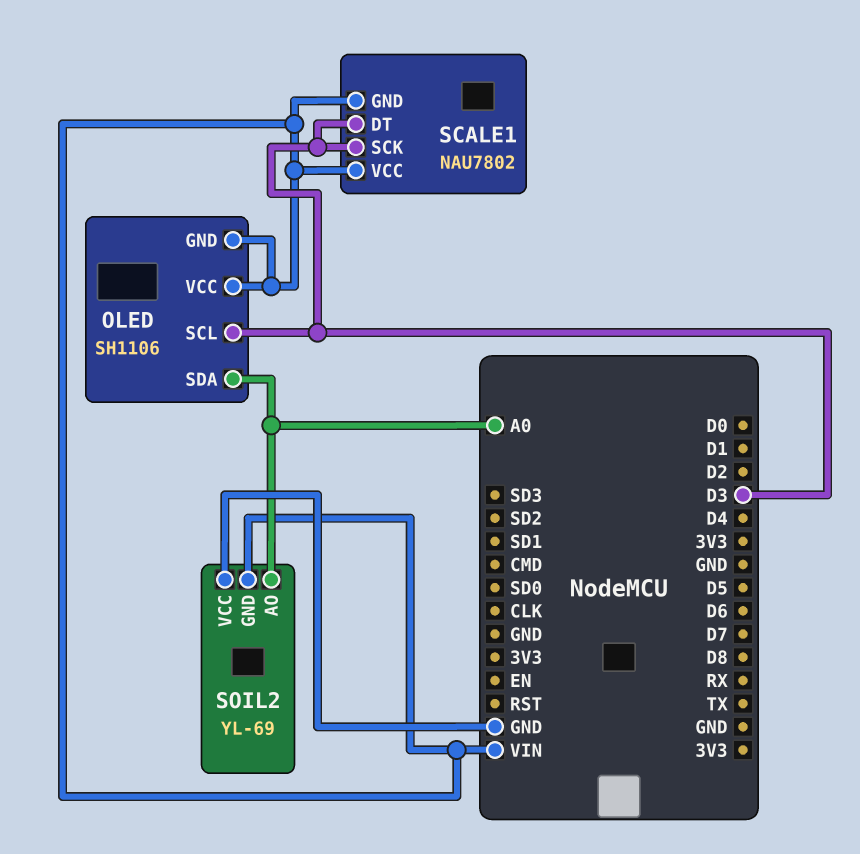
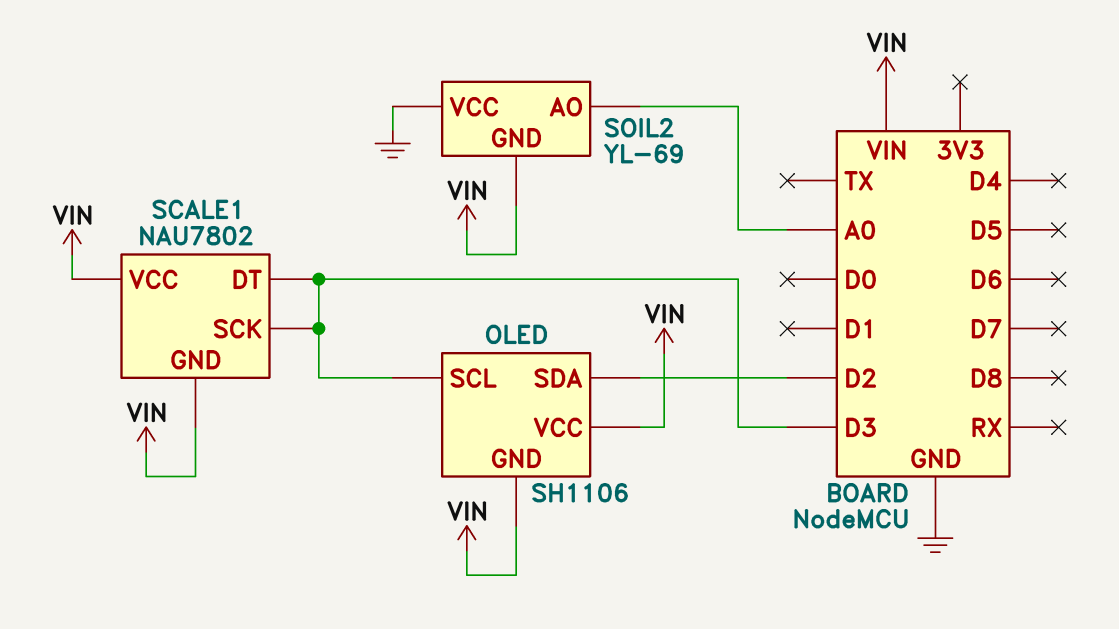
OLED pin SDA: A0 -> D2

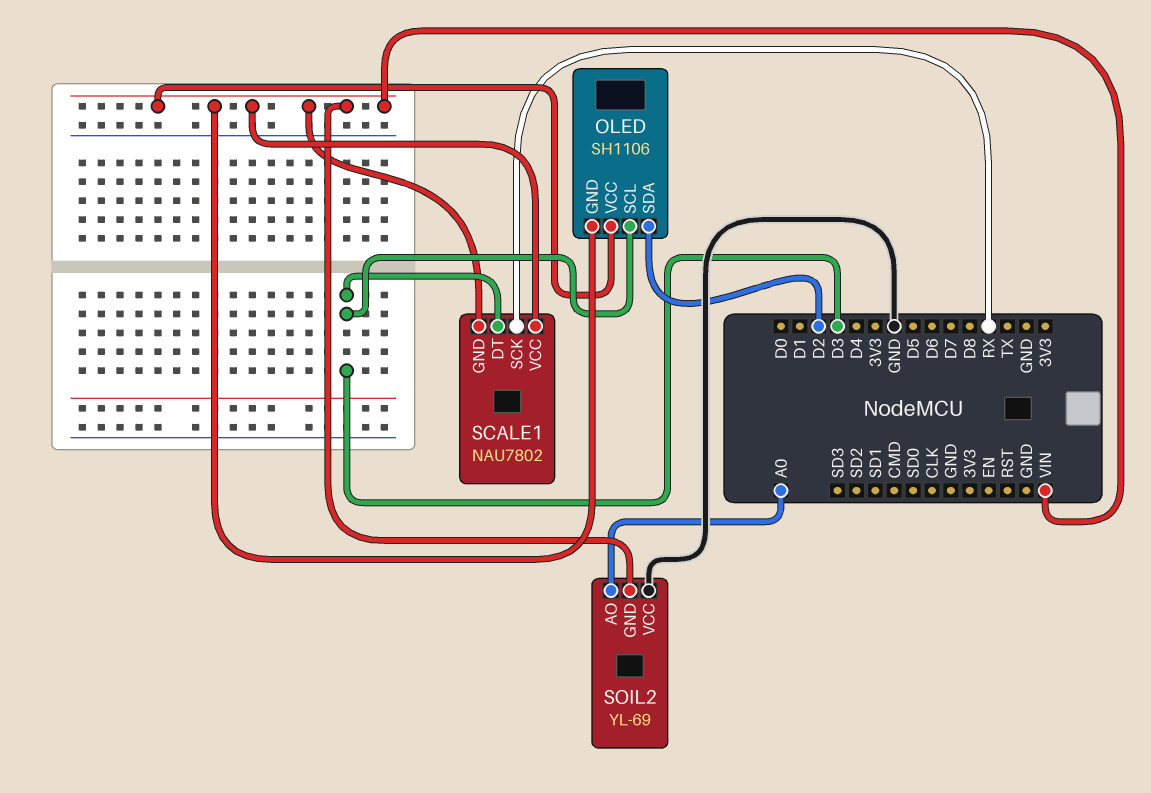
SCALE1 pin SCK: D3 -> RX

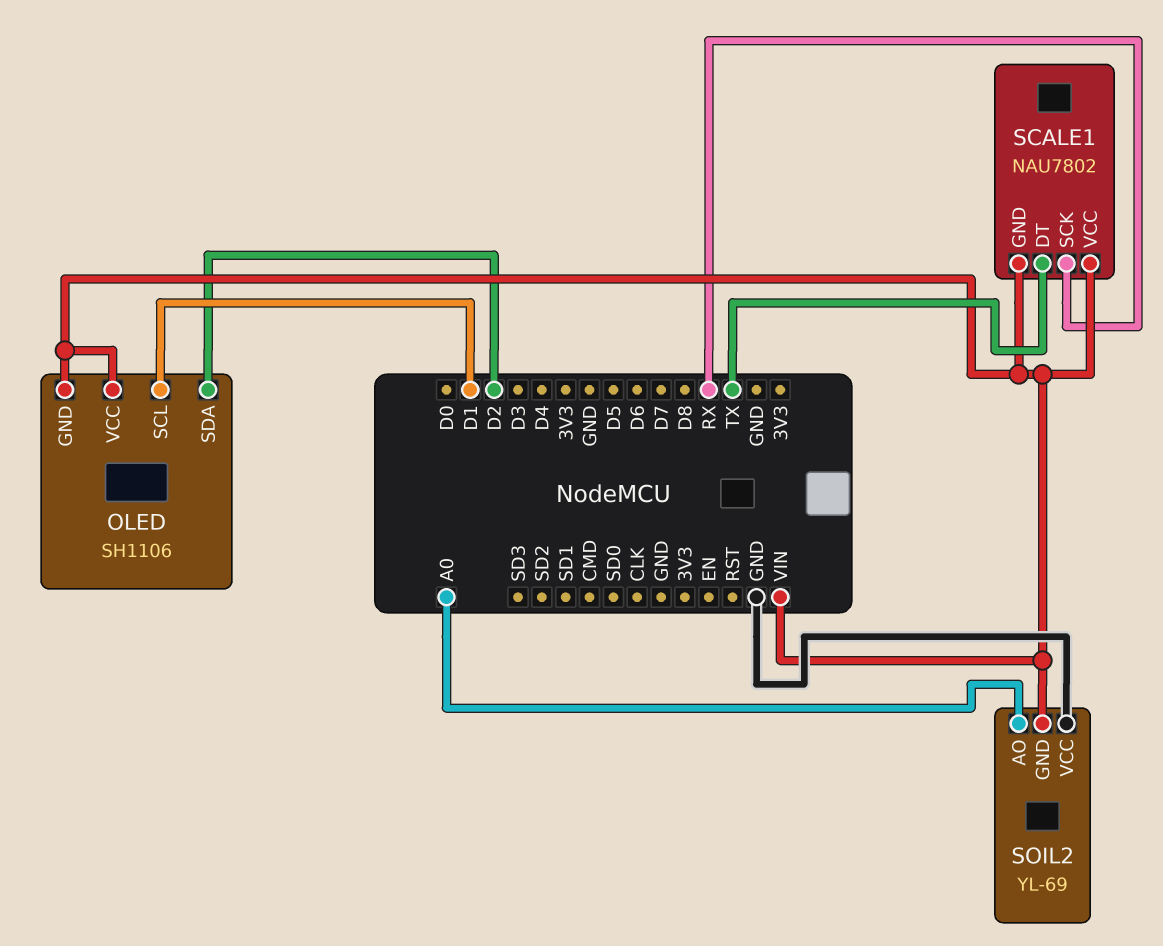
OLED pin SCL: D3 -> D1
SCALE1 pin DT: D3 -> TX

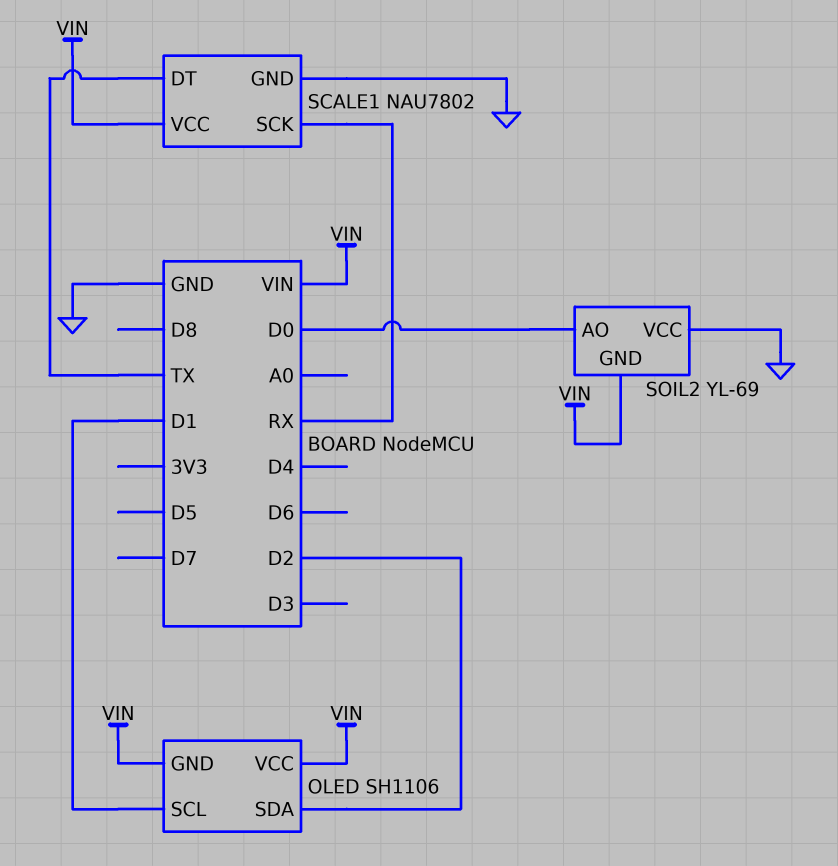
SCALE1 pin GND: VIN -> GND
SOIL2 pin AO: A0 -> D0

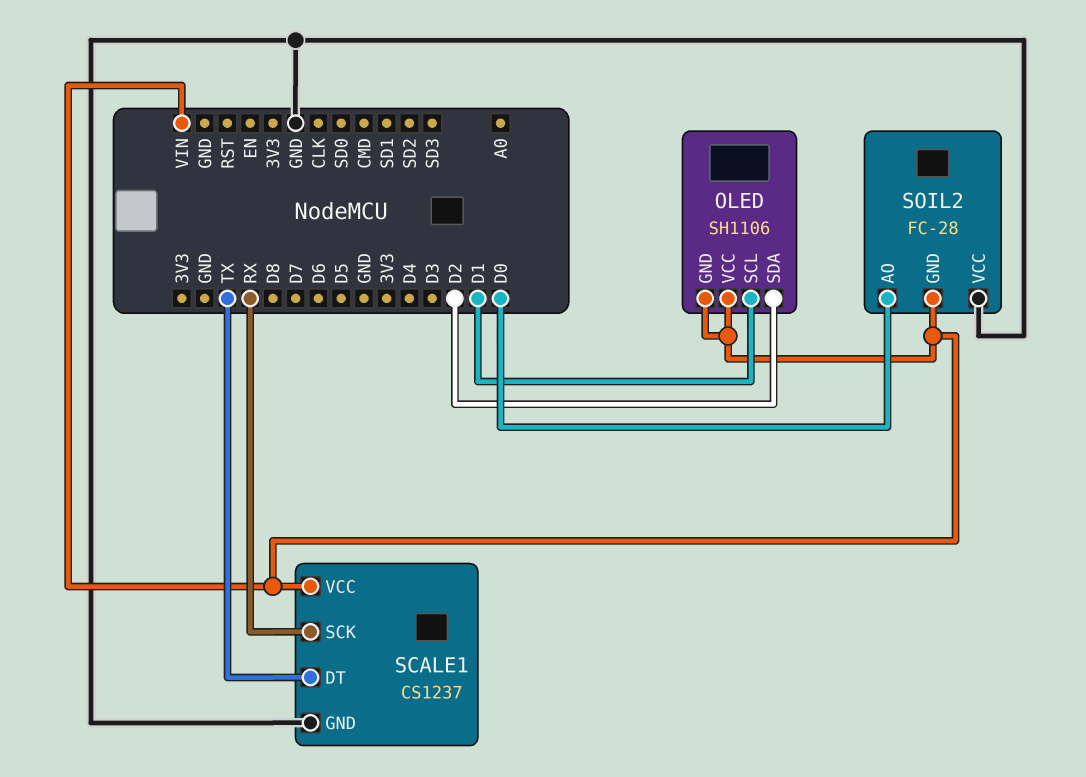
SCALE1: NAU7802 -> CS1237
SOIL2: YL-69 -> FC-28

